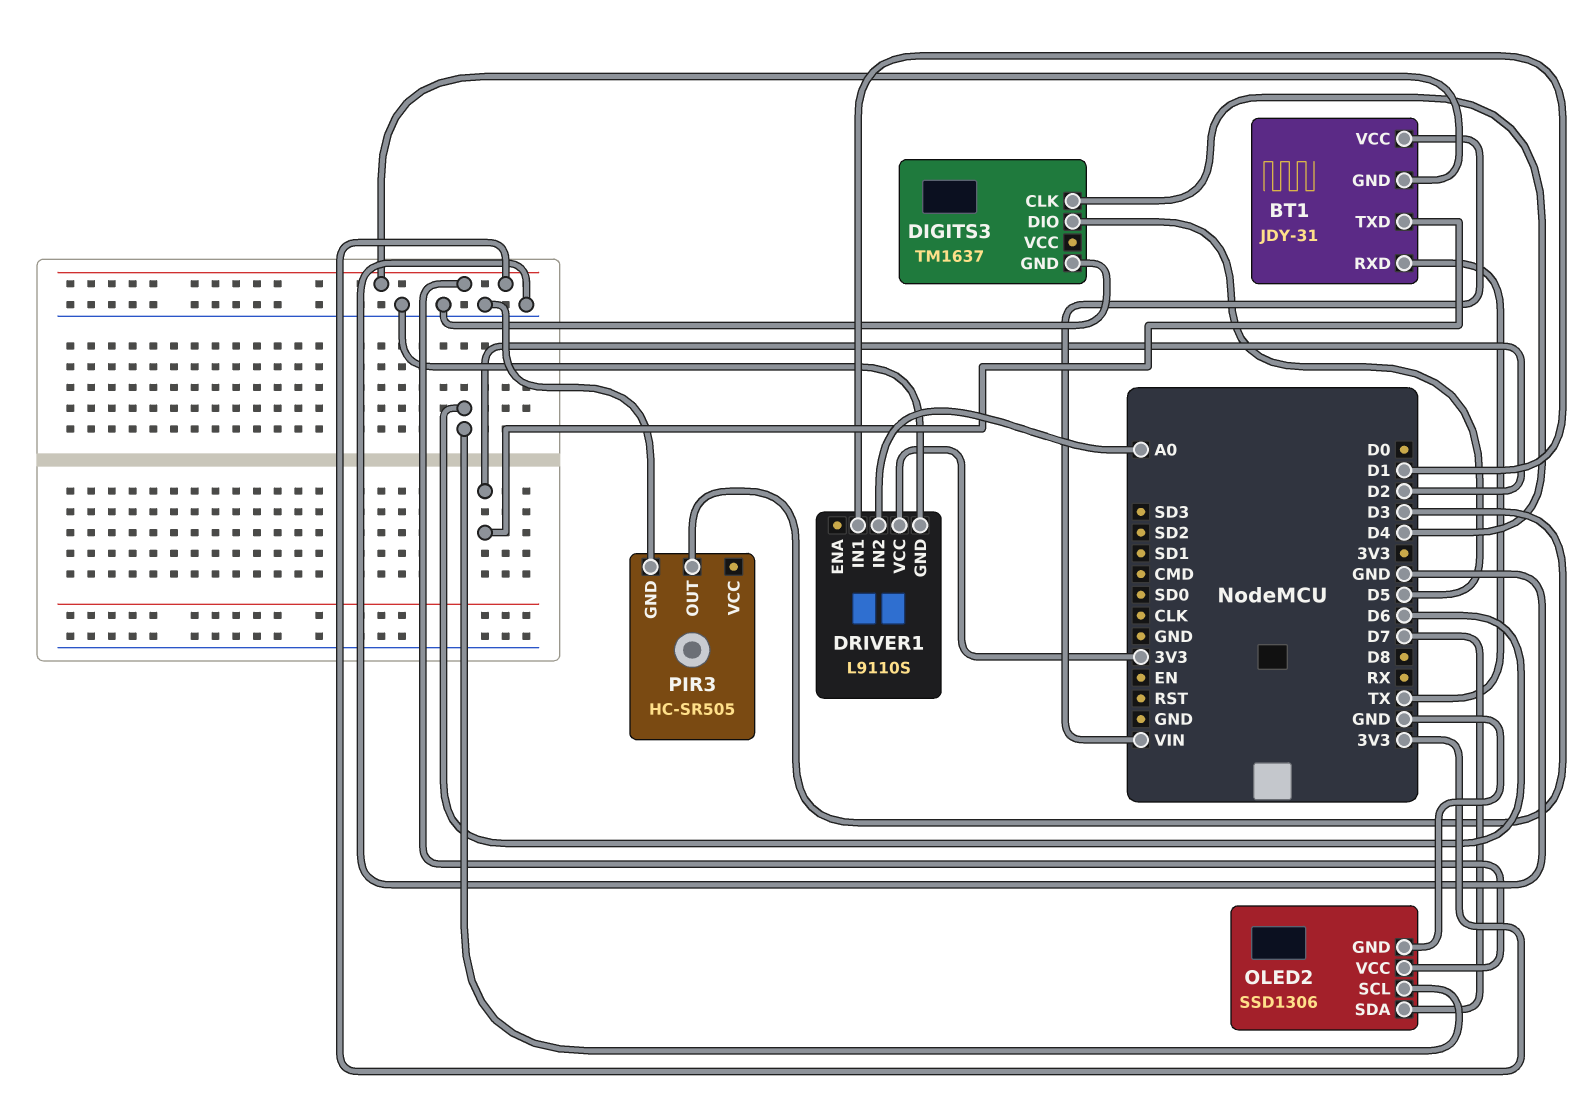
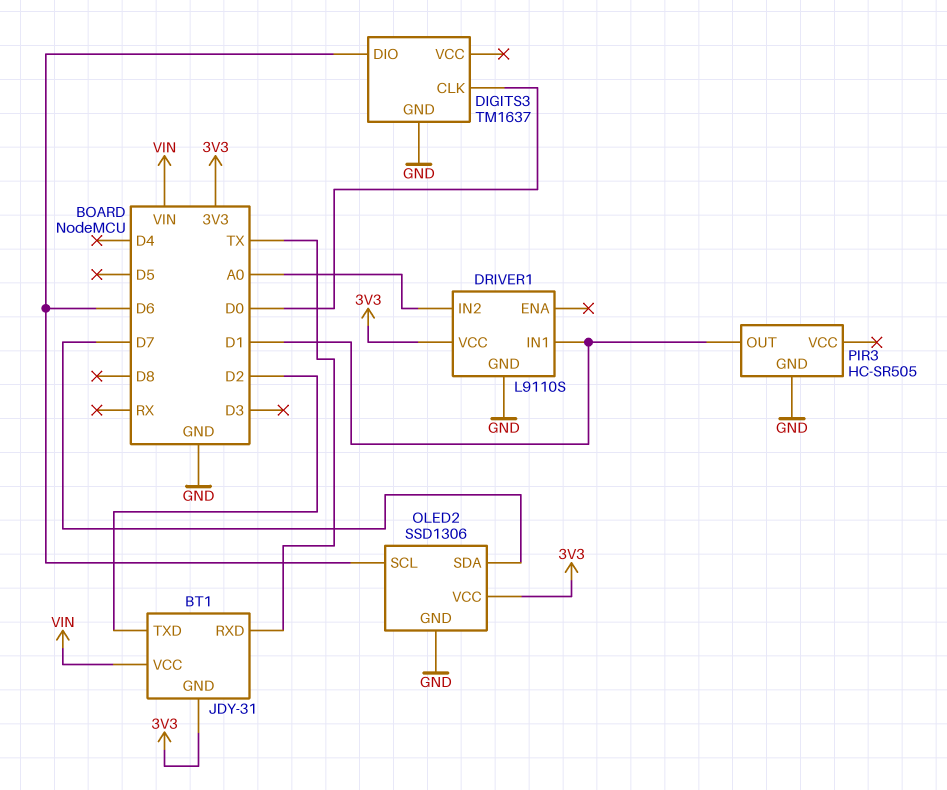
DIGITS3 pin CLK: D4 -> D0
DIGITS3 pin DIO: D5 -> D6
PIR3 pin OUT: D3 -> D1

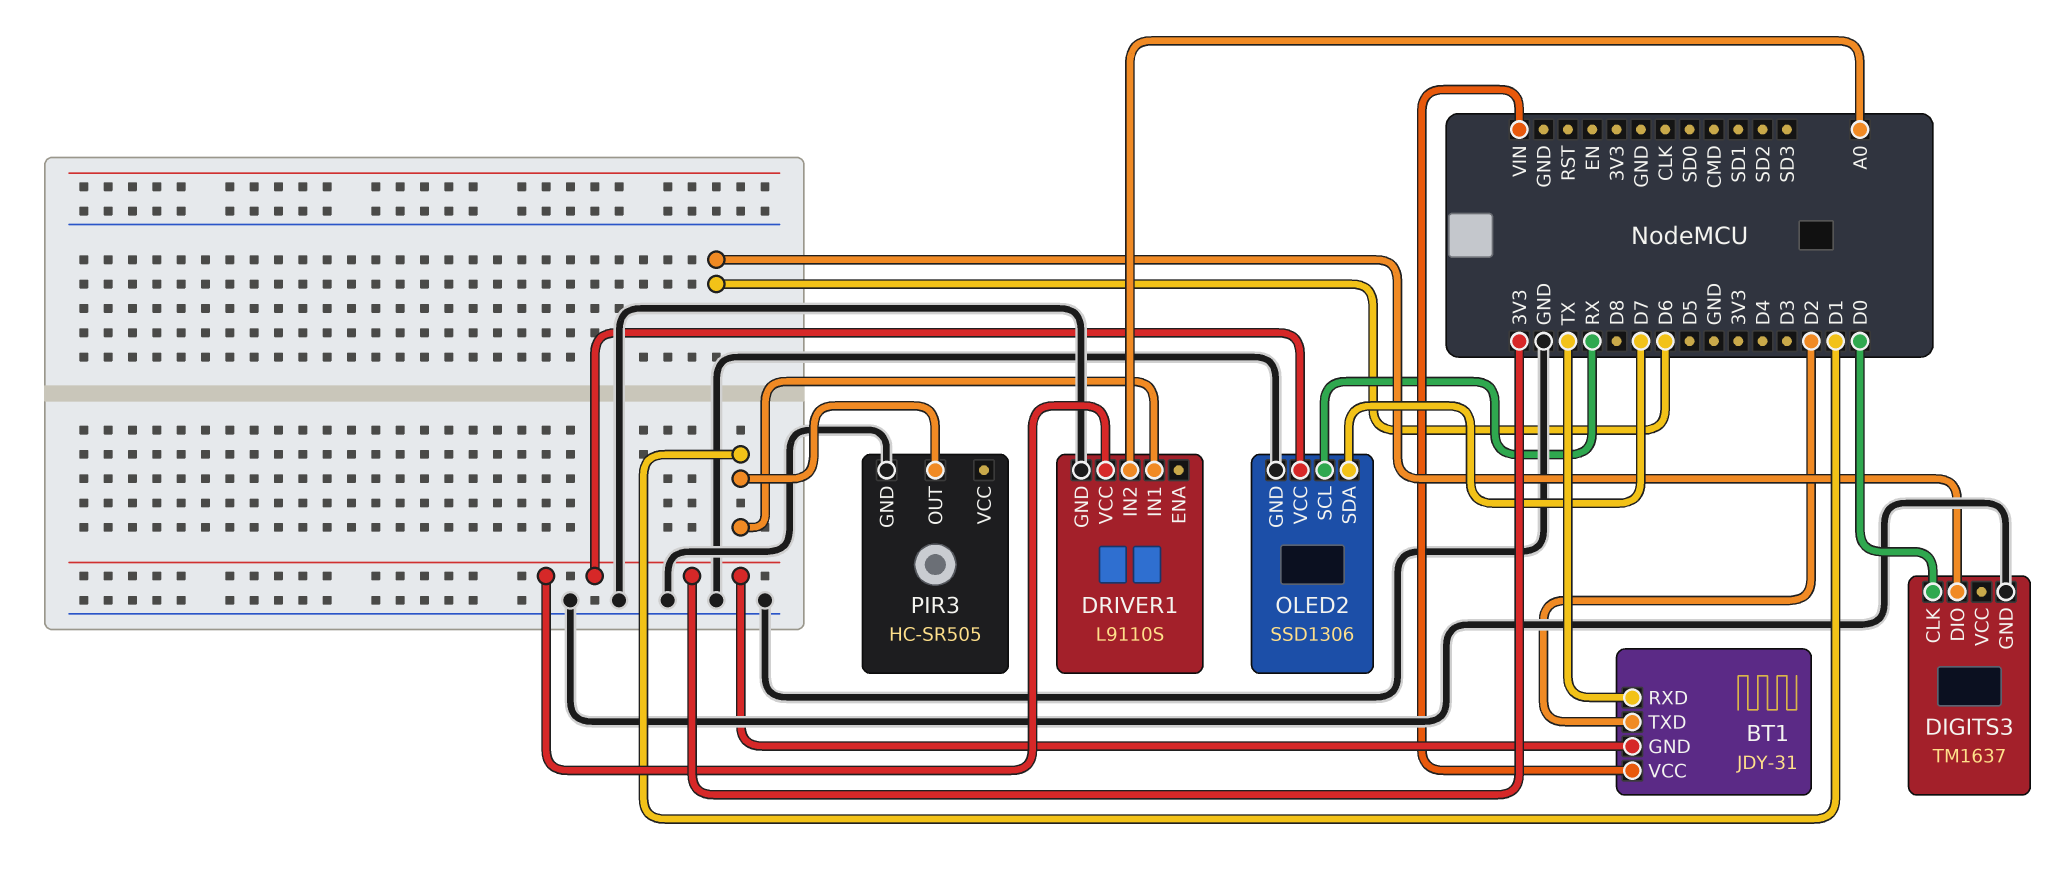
OLED2 pin SCL: D6 -> RX

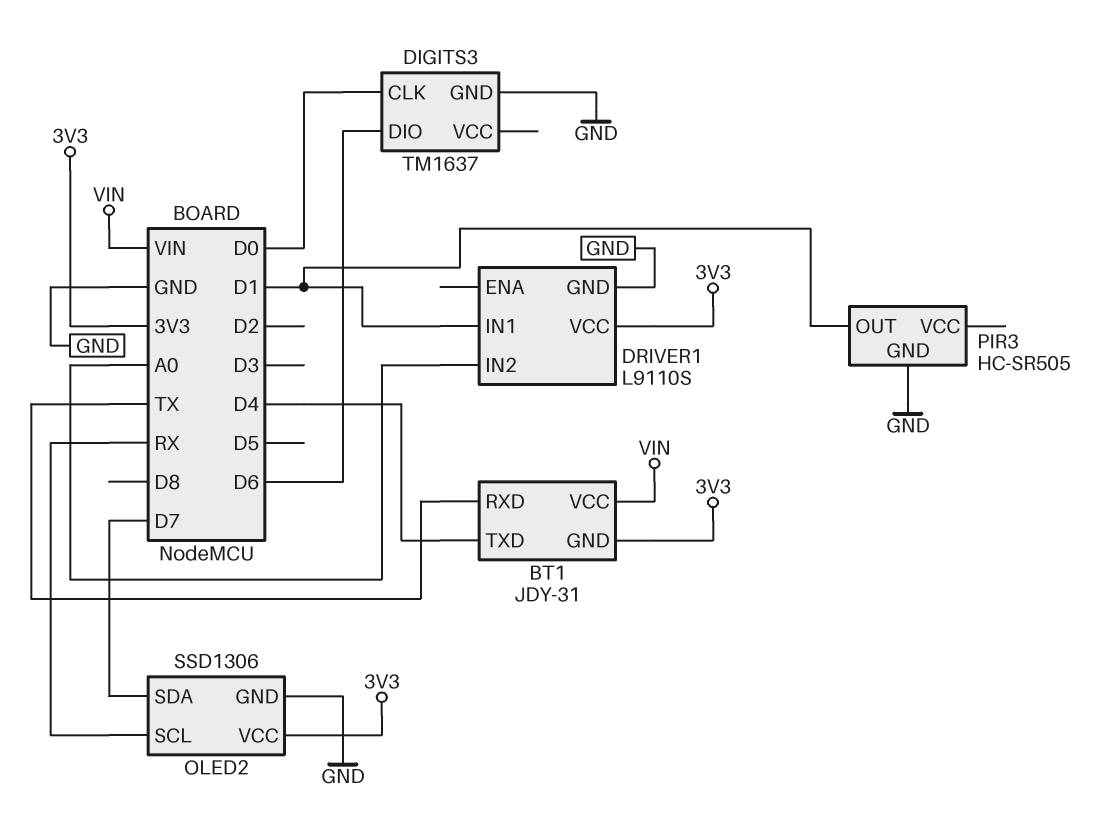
BT1 pin TXD: D2 -> D4

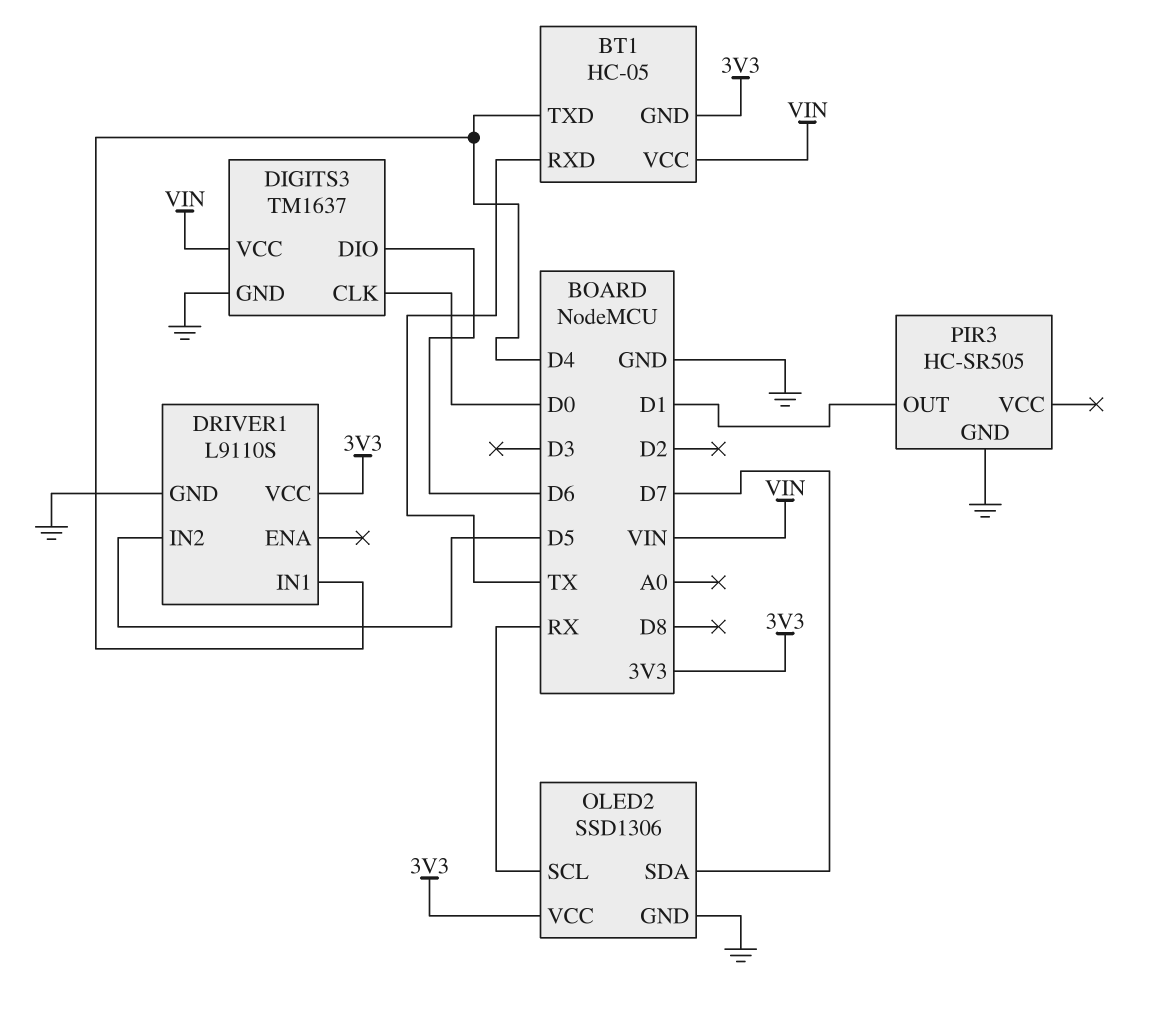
BT1: JDY-31 -> HC-05
DIGITS3 pin VCC: none -> VIN
DRIVER1 pin IN1: D1 -> D4
DRIVER1 pin IN2: A0 -> D5

